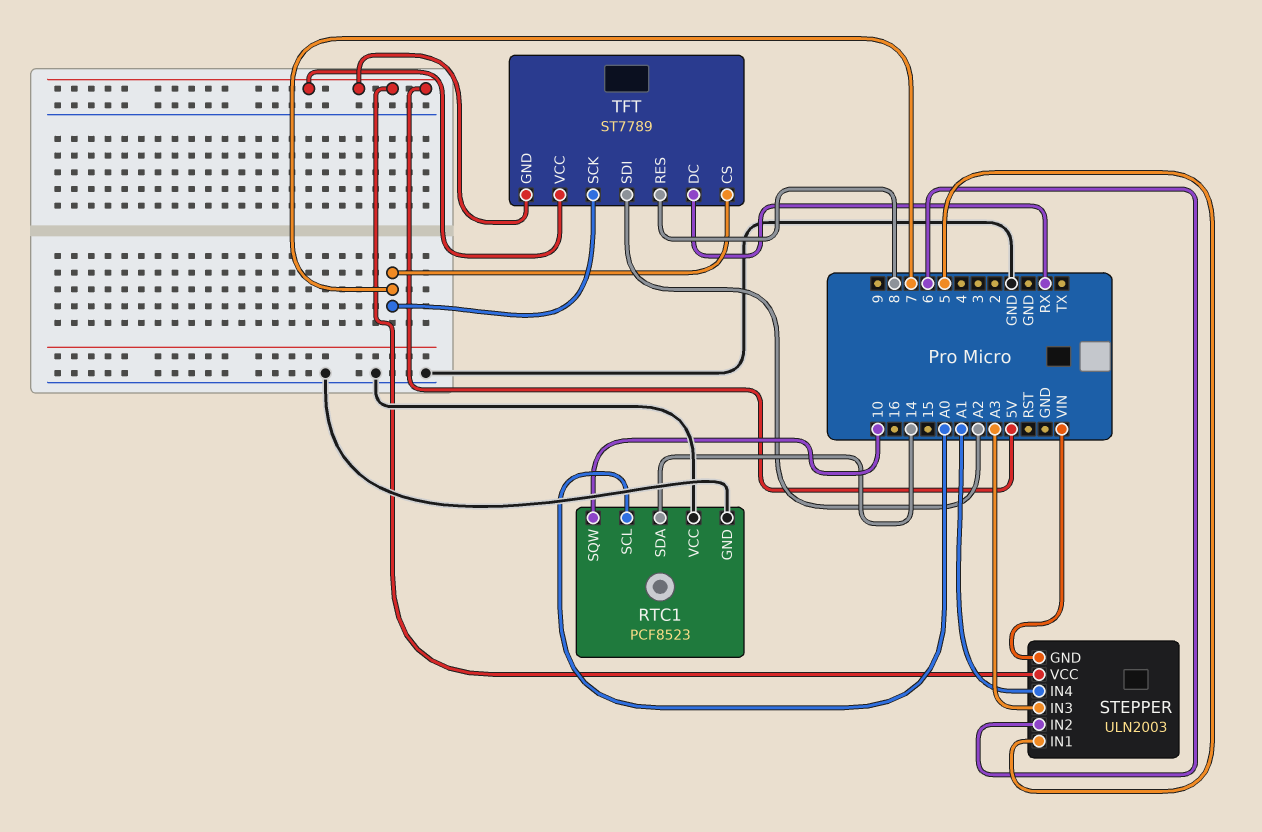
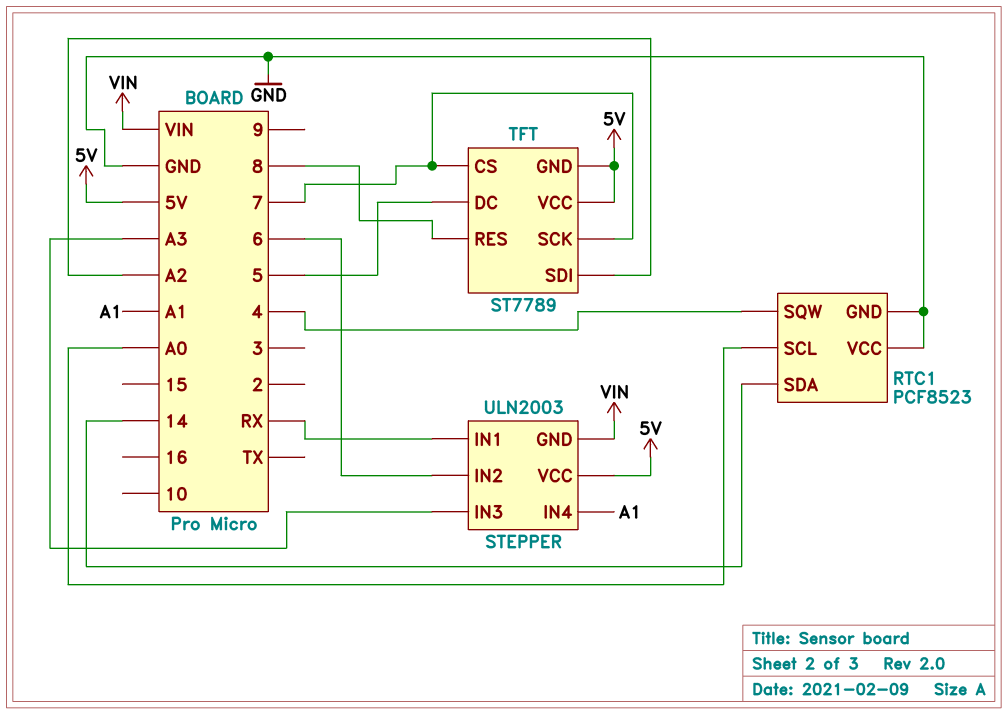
RTC1 pin SQW: 10 -> 4
STEPPER pin IN1: 5 -> RX
TFT pin DC: RX -> 5

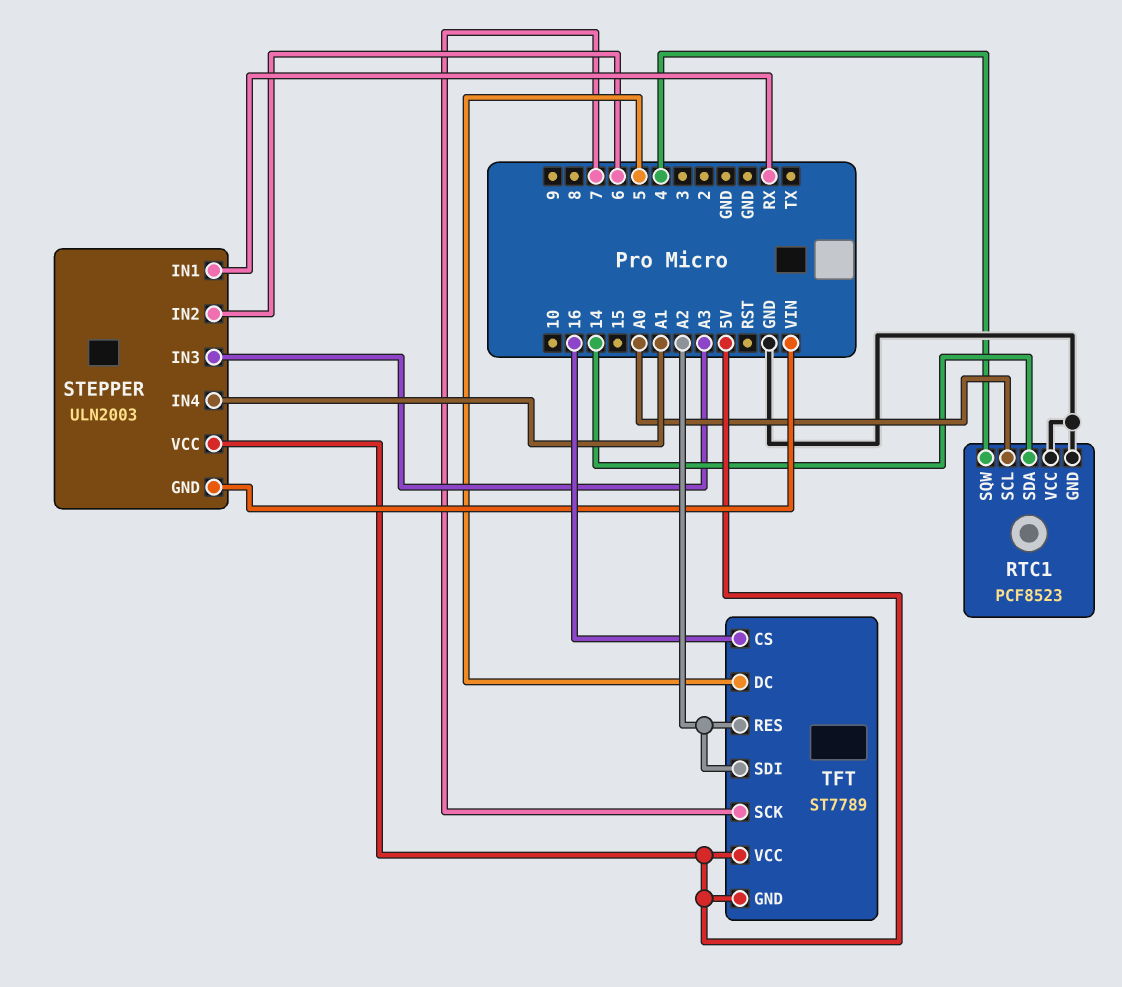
TFT pin CS: 7 -> 16
TFT pin RES: 8 -> A2

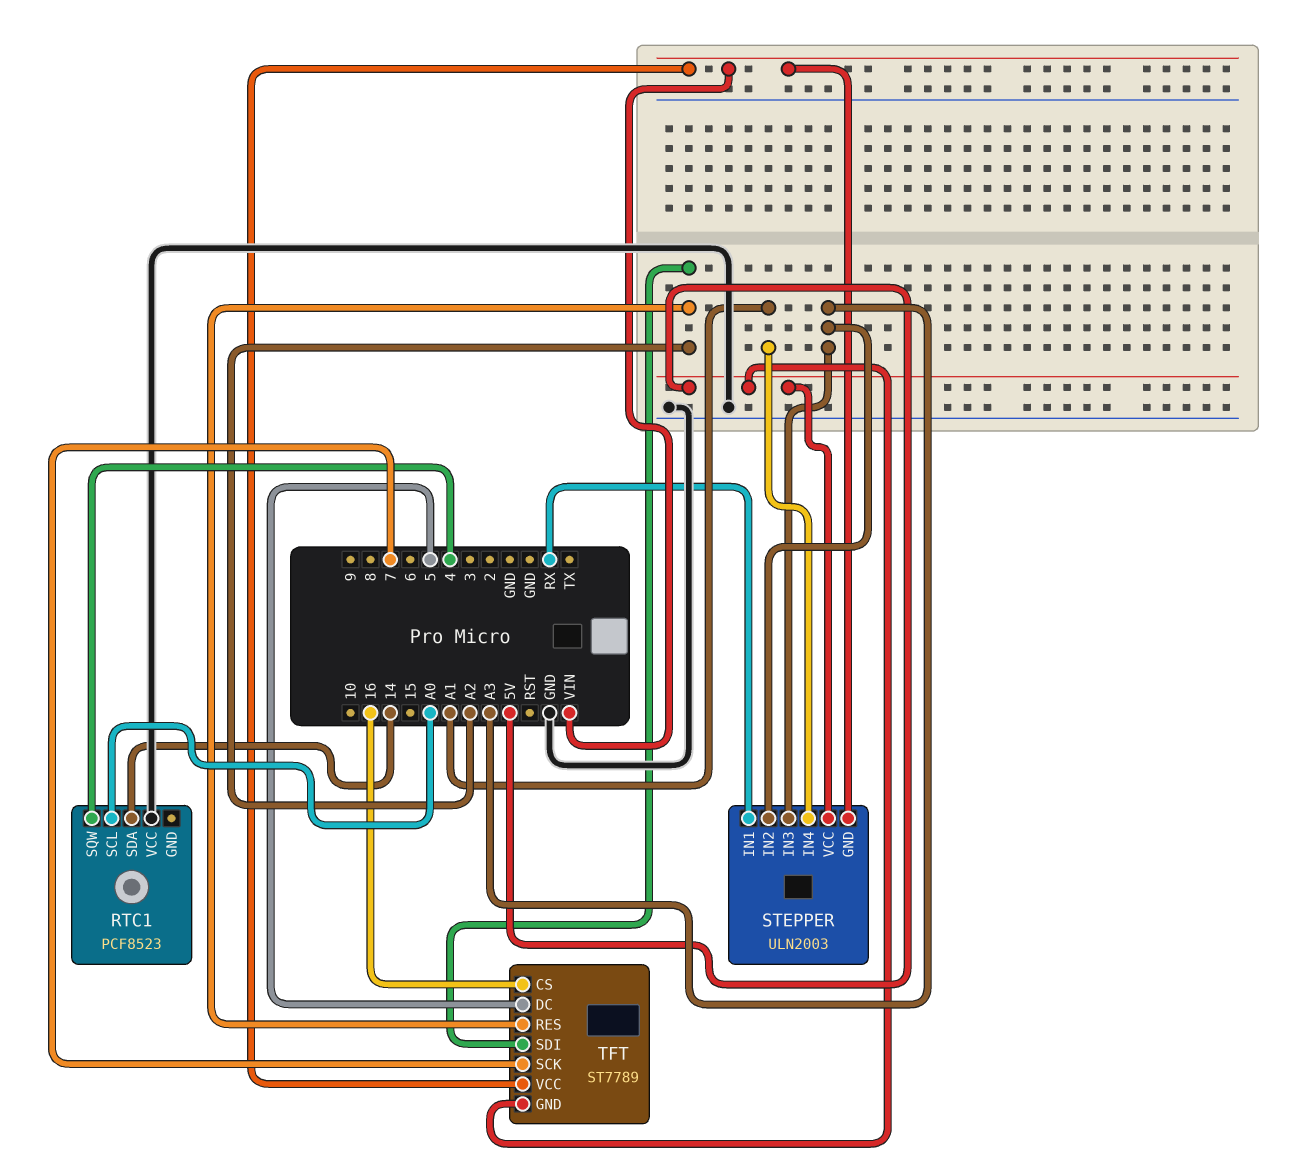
RTC1 pin GND: GND -> none
STEPPER pin IN2: 6 -> A3
TFT pin VCC: 5V -> VIN

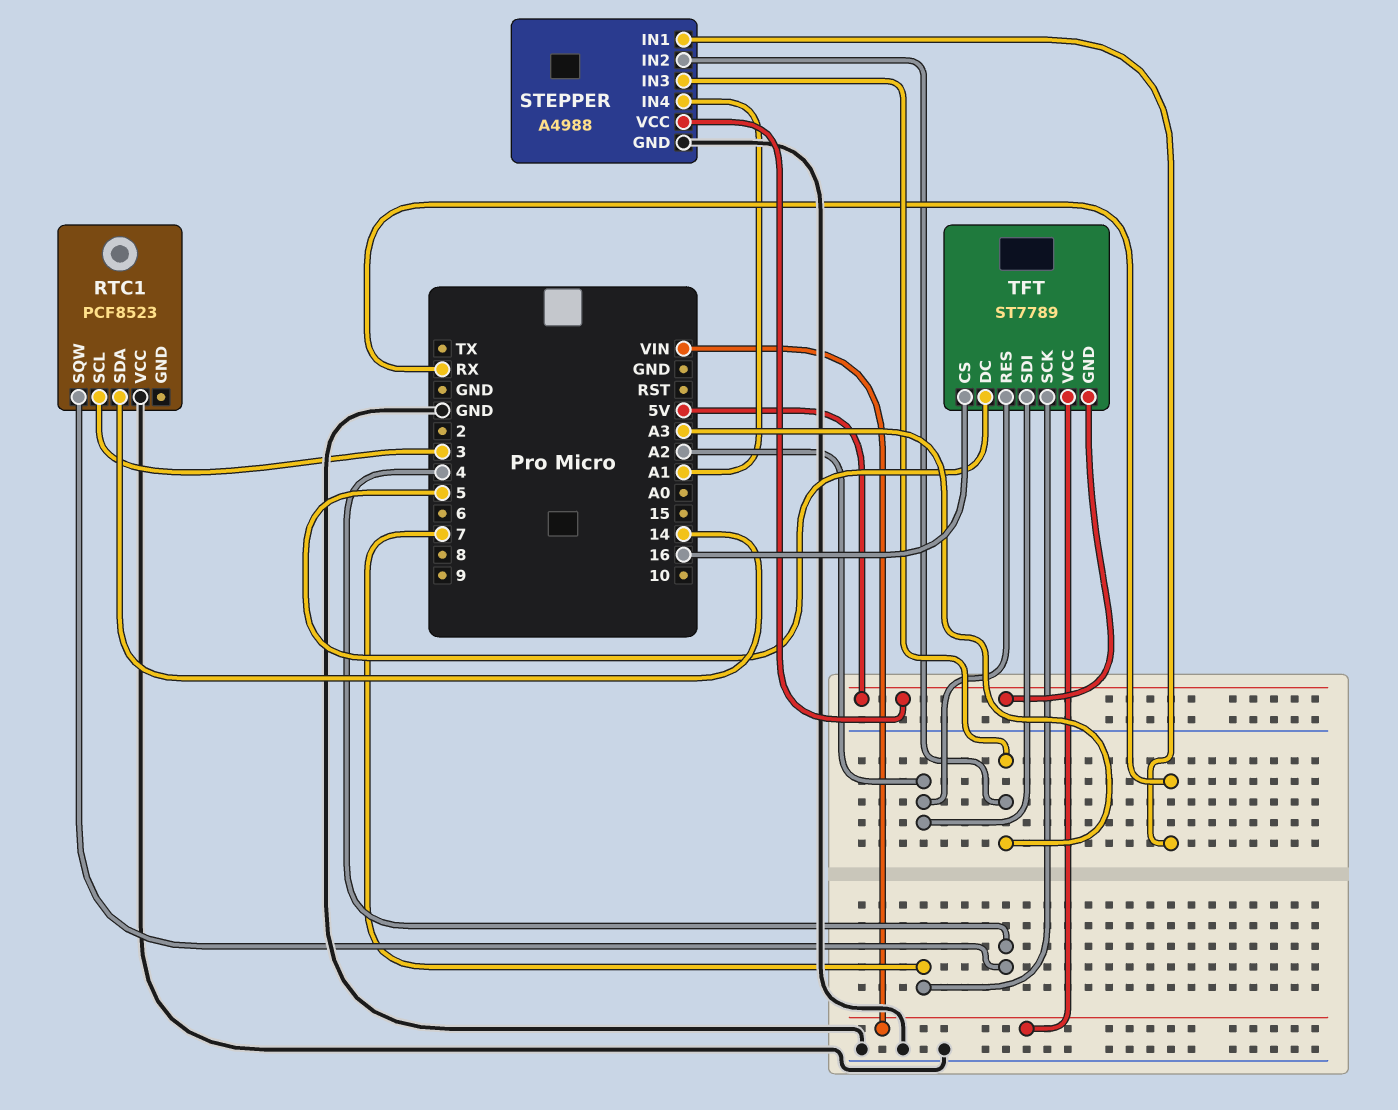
RTC1 pin SCL: A0 -> 3
STEPPER: ULN2003 -> A4988
STEPPER pin GND: VIN -> GND

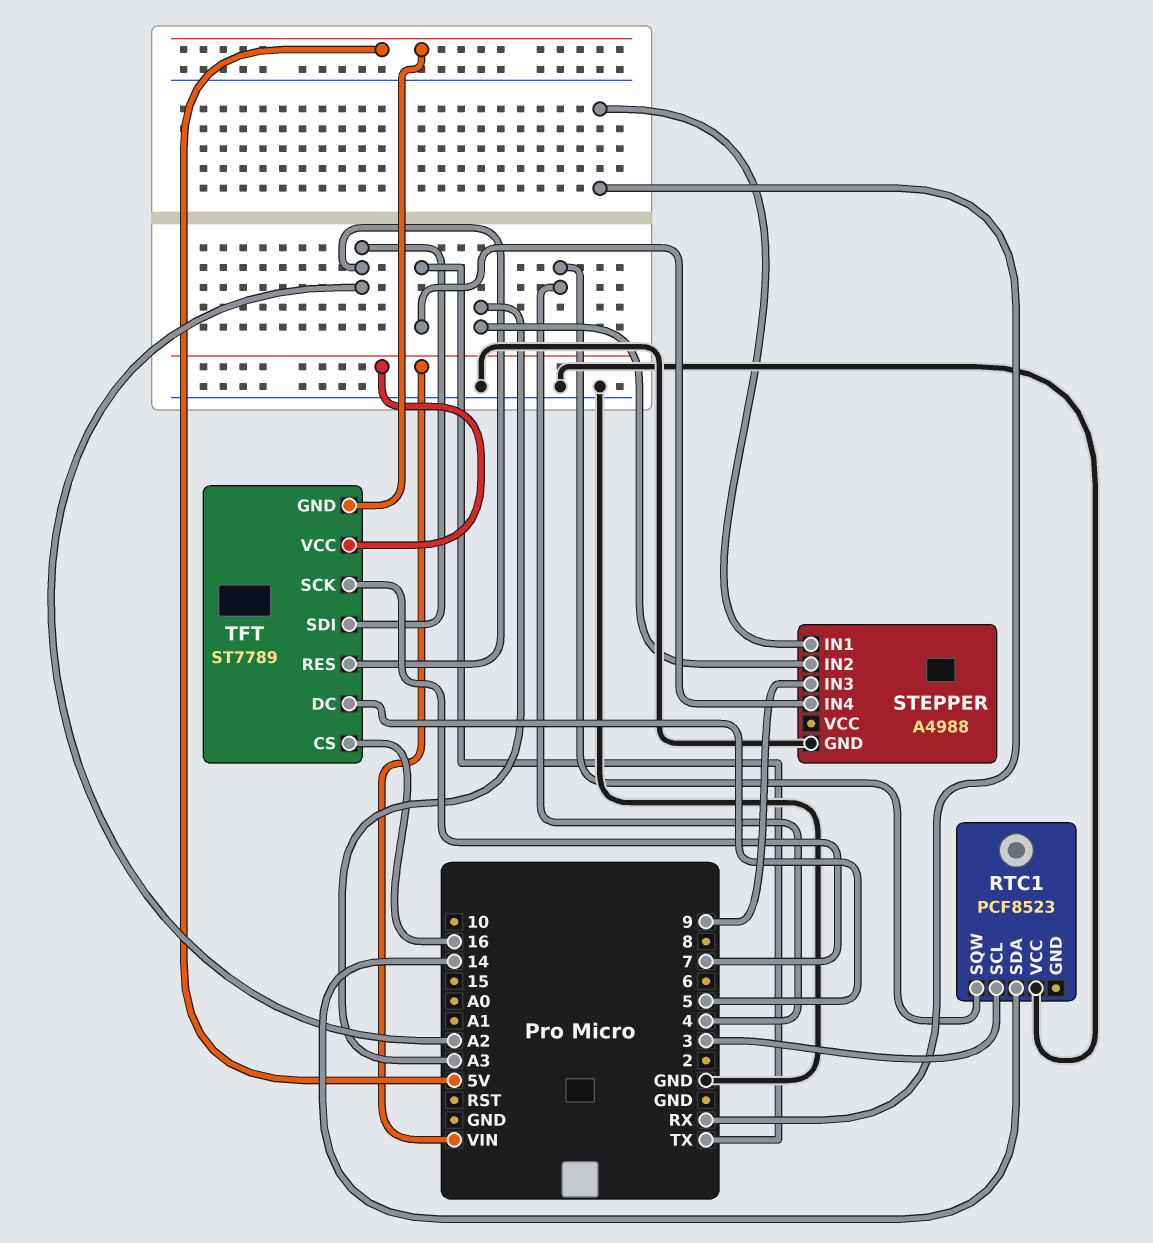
STEPPER pin IN3: A3 -> 9
STEPPER pin IN4: A1 -> TX
STEPPER pin VCC: 5V -> none

